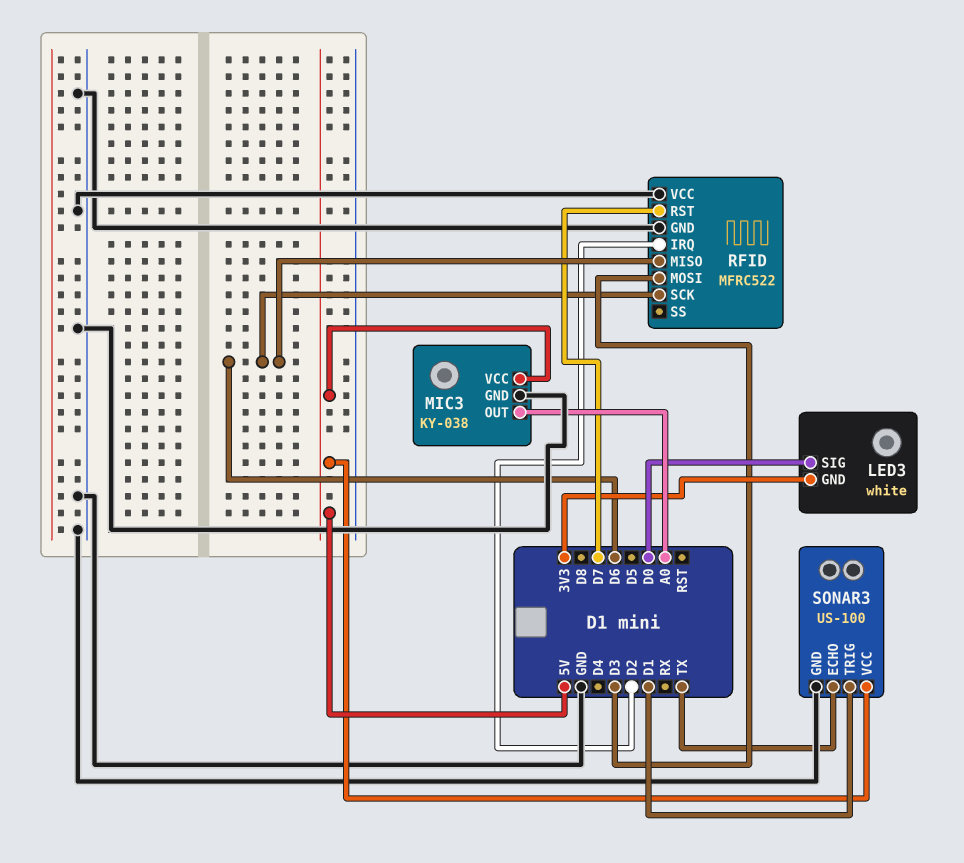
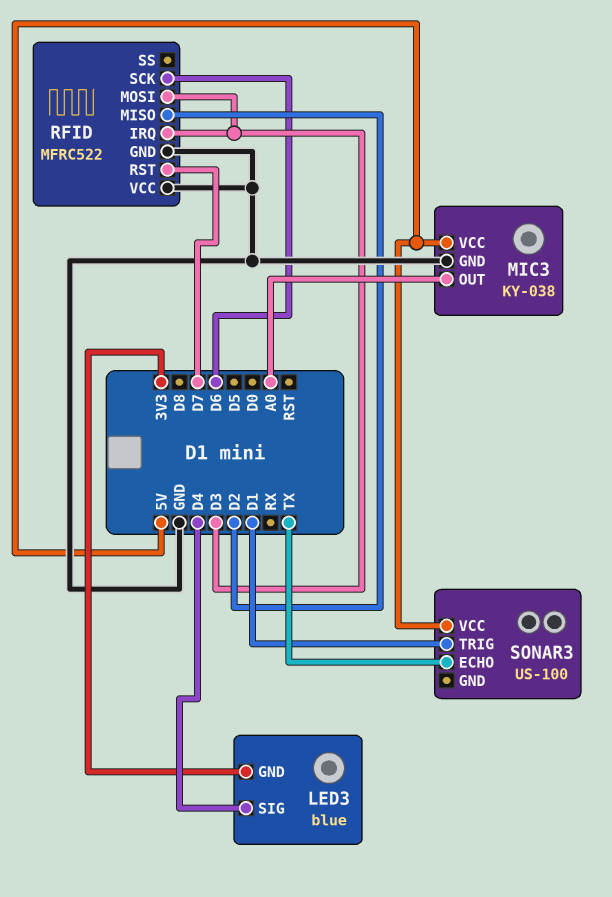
LED3: white -> blue
LED3 pin SIG: D0 -> D4
RFID pin IRQ: D2 -> D3
RFID pin MISO: D6 -> D2
SONAR3 pin GND: GND -> none

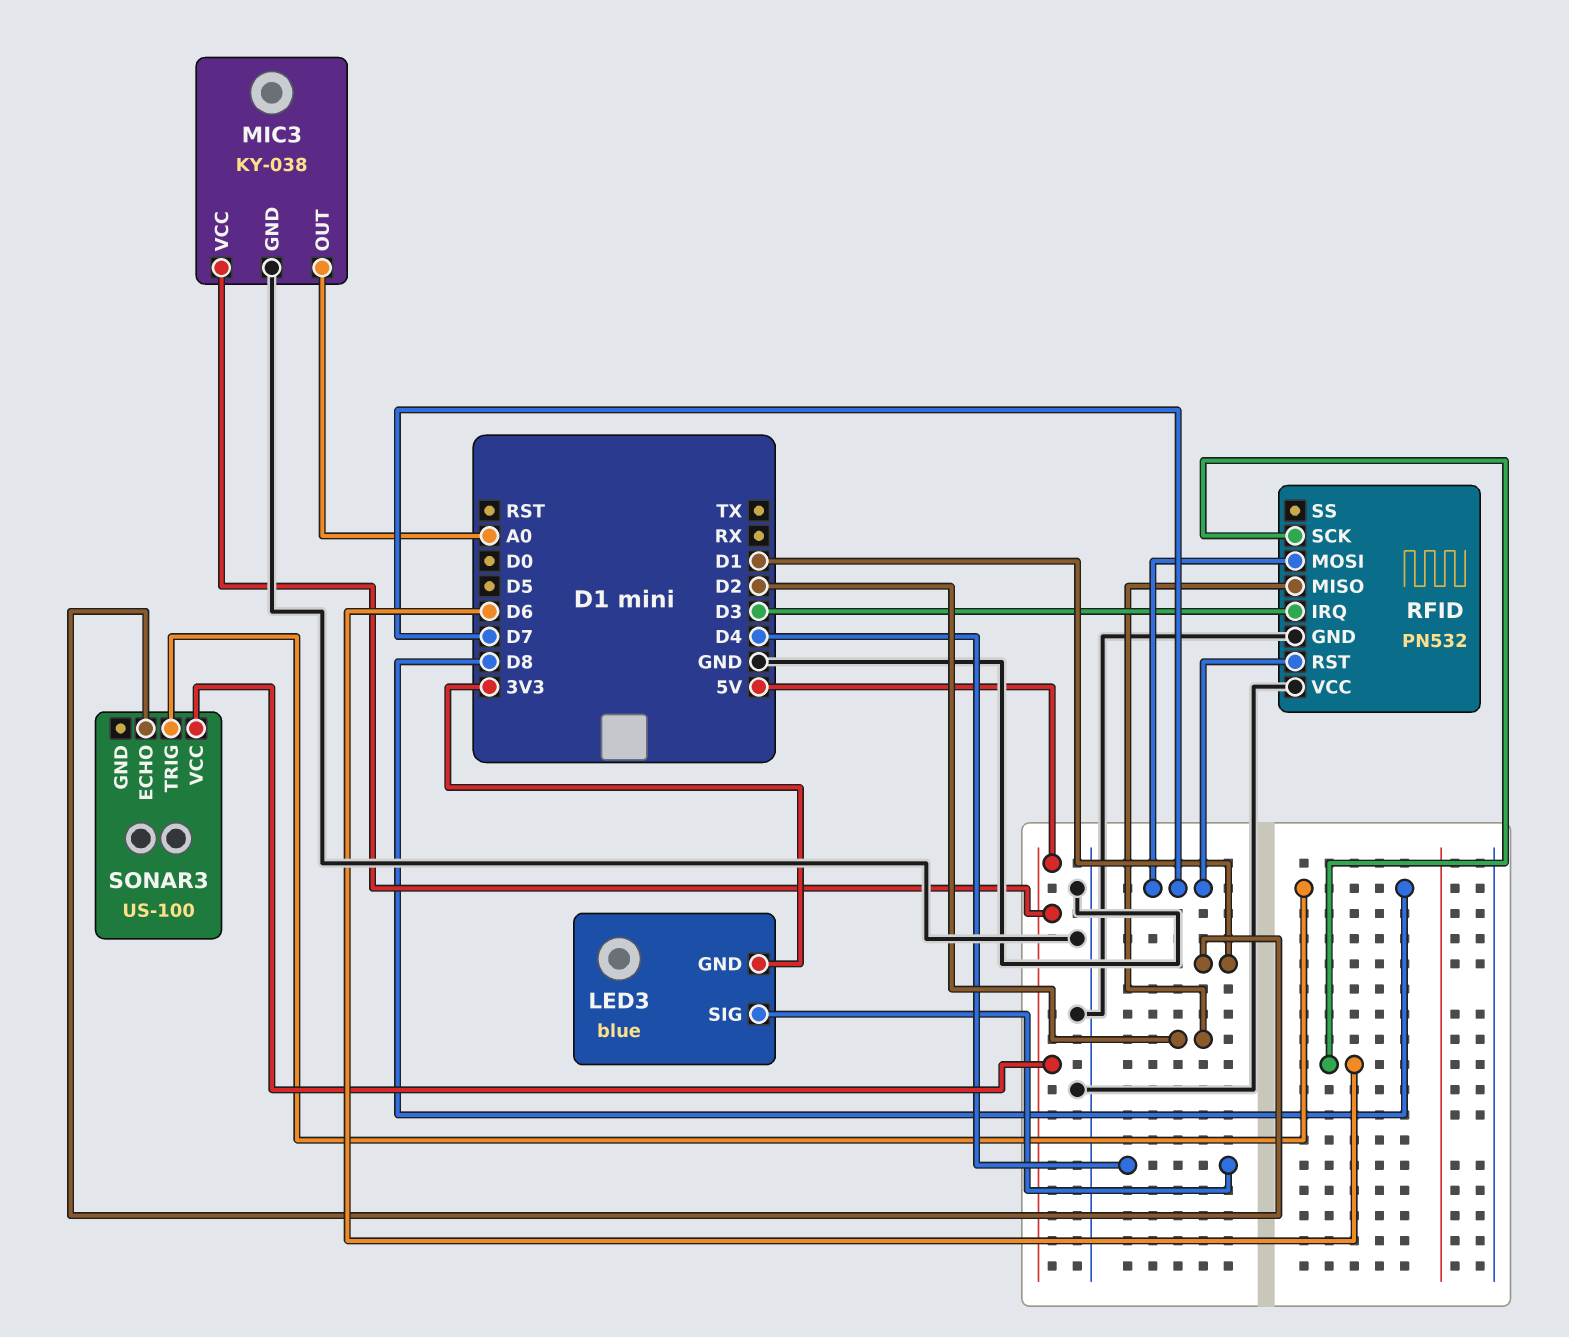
RFID: MFRC522 -> PN532
RFID pin MOSI: D3 -> D7
SONAR3 pin ECHO: TX -> D1
SONAR3 pin TRIG: D1 -> D8

